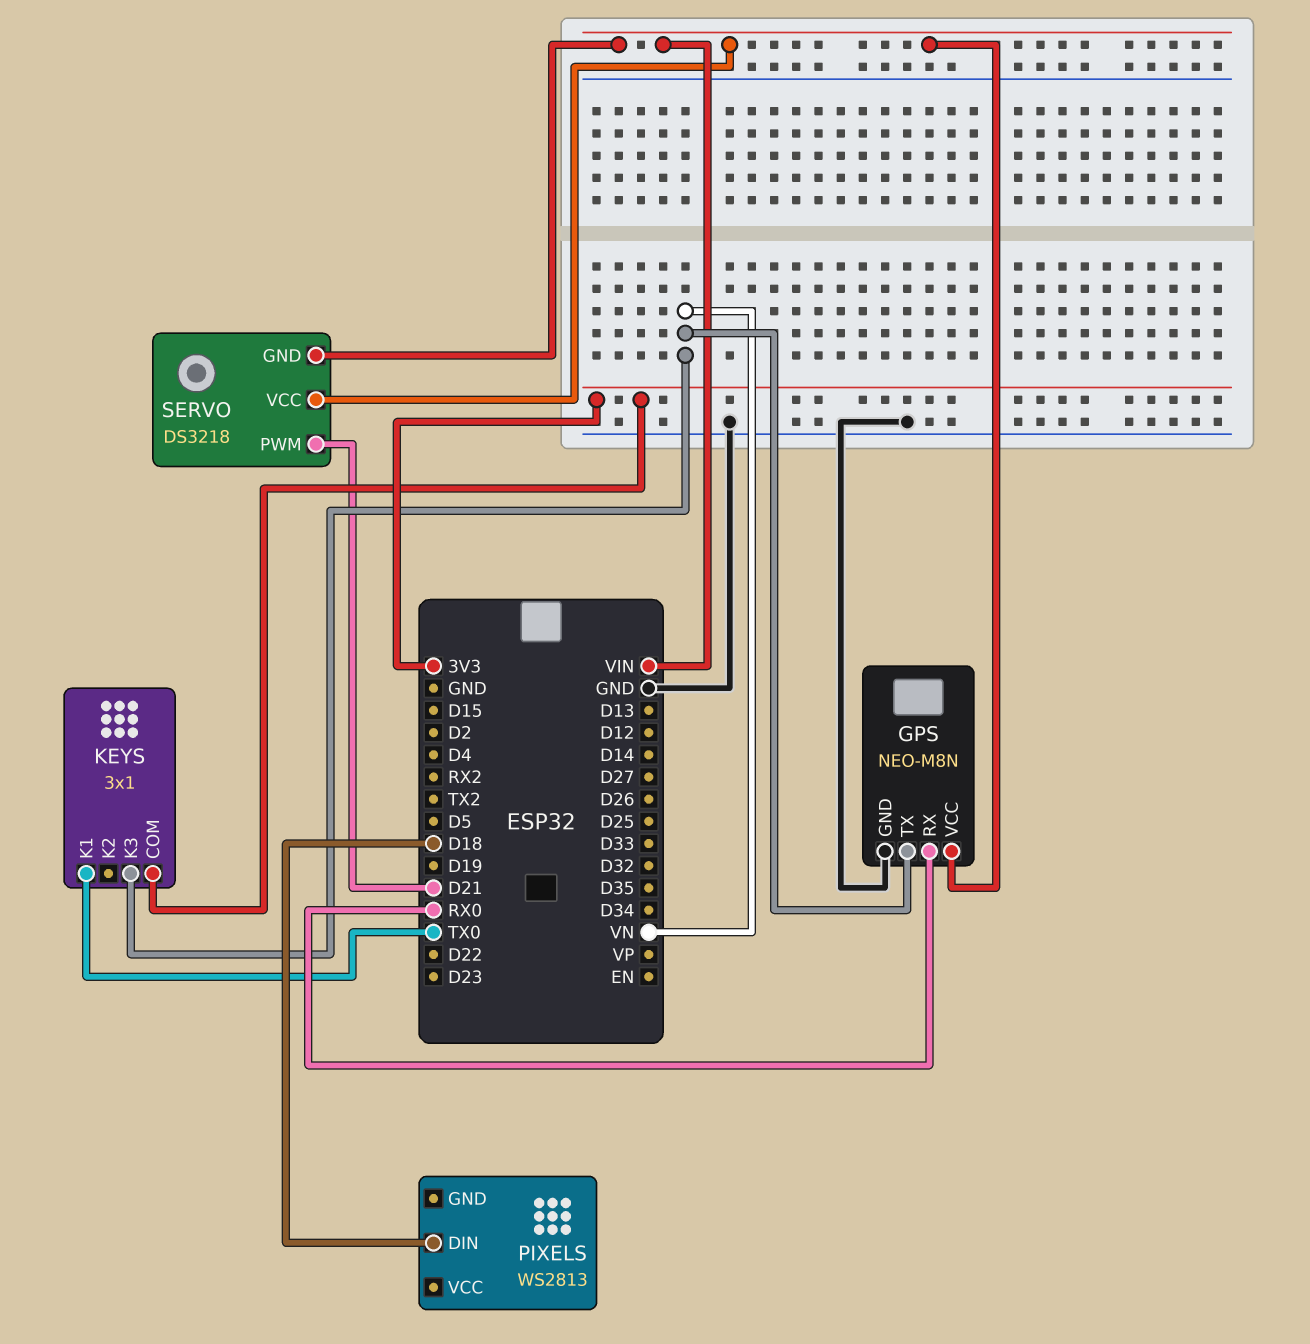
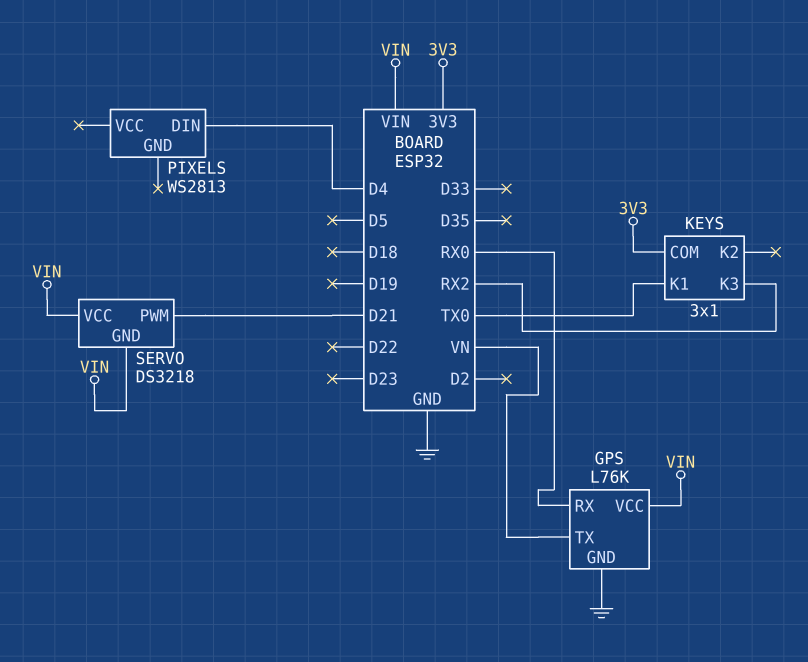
GPS: NEO-M8N -> L76K
KEYS pin K3: VN -> RX2
PIXELS pin DIN: D18 -> D4

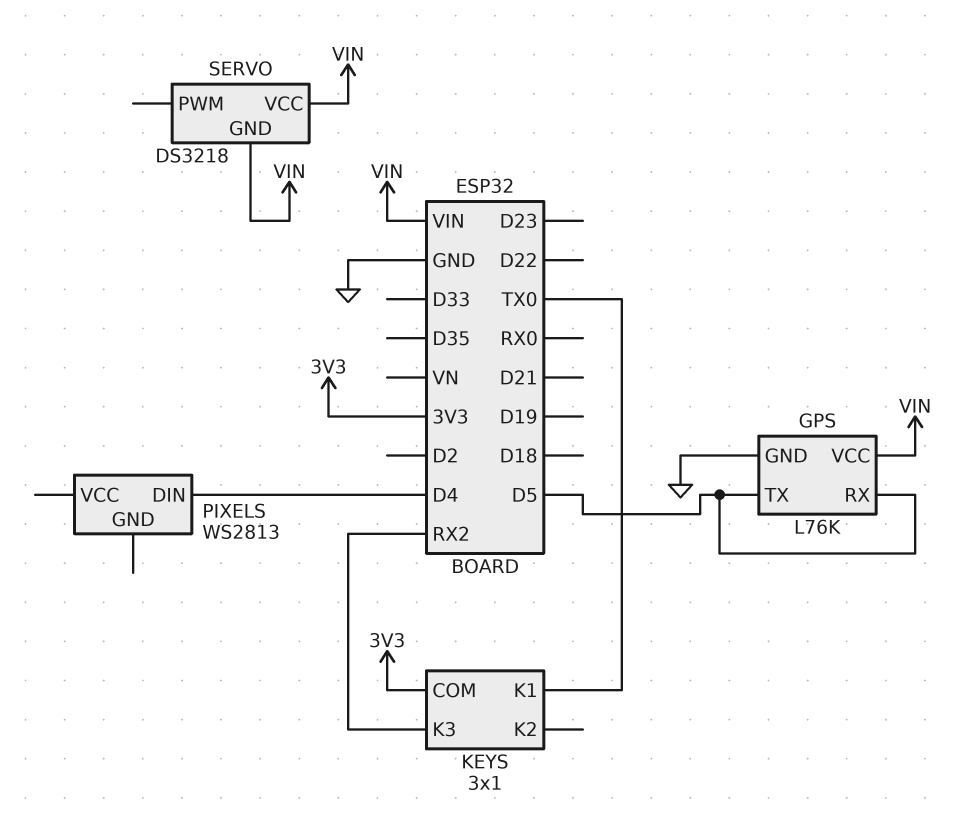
GPS pin RX: RX0 -> D5
GPS pin TX: VN -> D5
SERVO pin PWM: D21 -> none

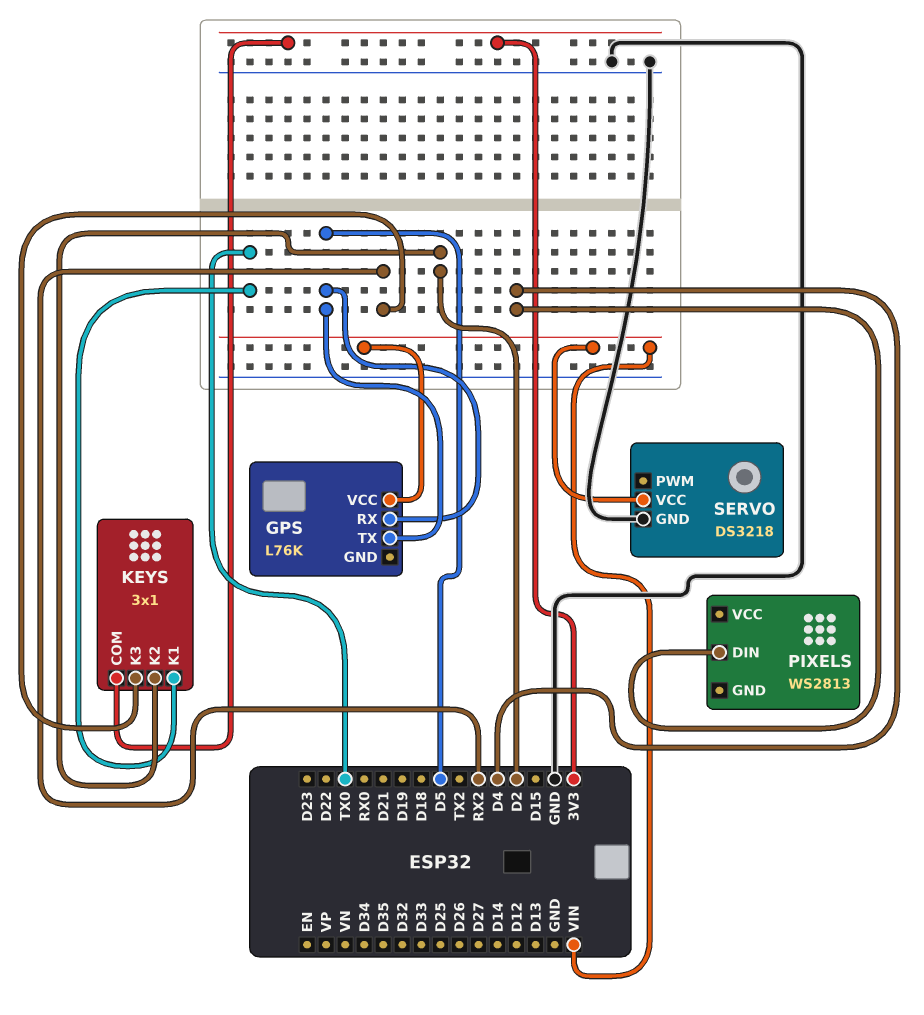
GPS pin GND: GND -> none
KEYS pin K2: none -> D2
SERVO pin GND: VIN -> GND

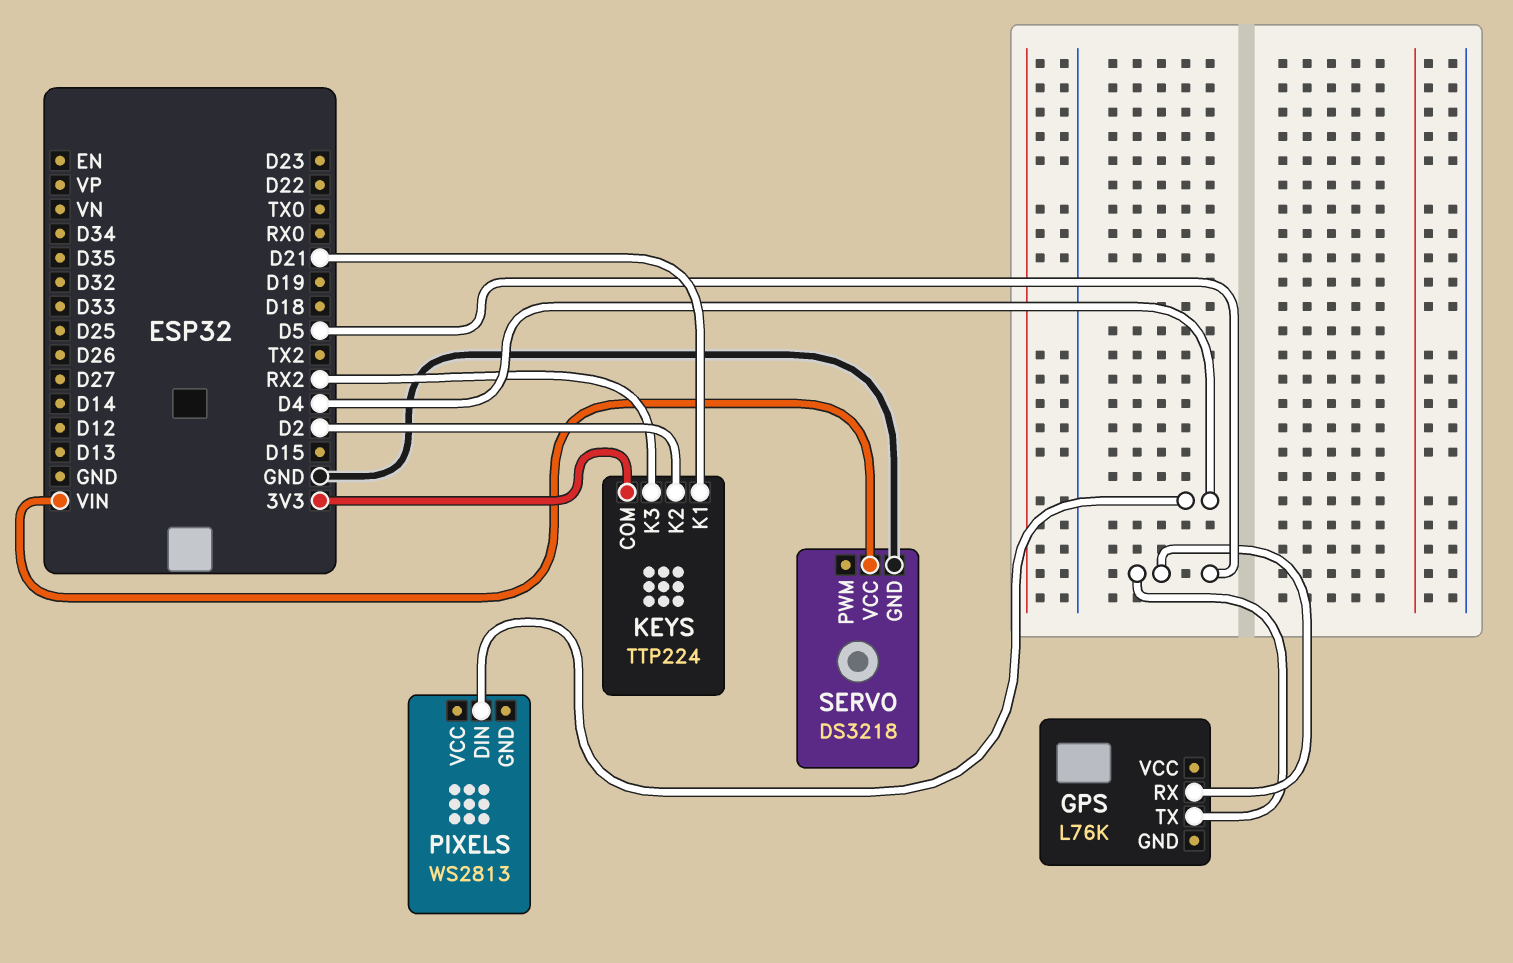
GPS pin VCC: VIN -> none
KEYS: 3x1 -> TTP224
KEYS pin K1: TX0 -> D21

